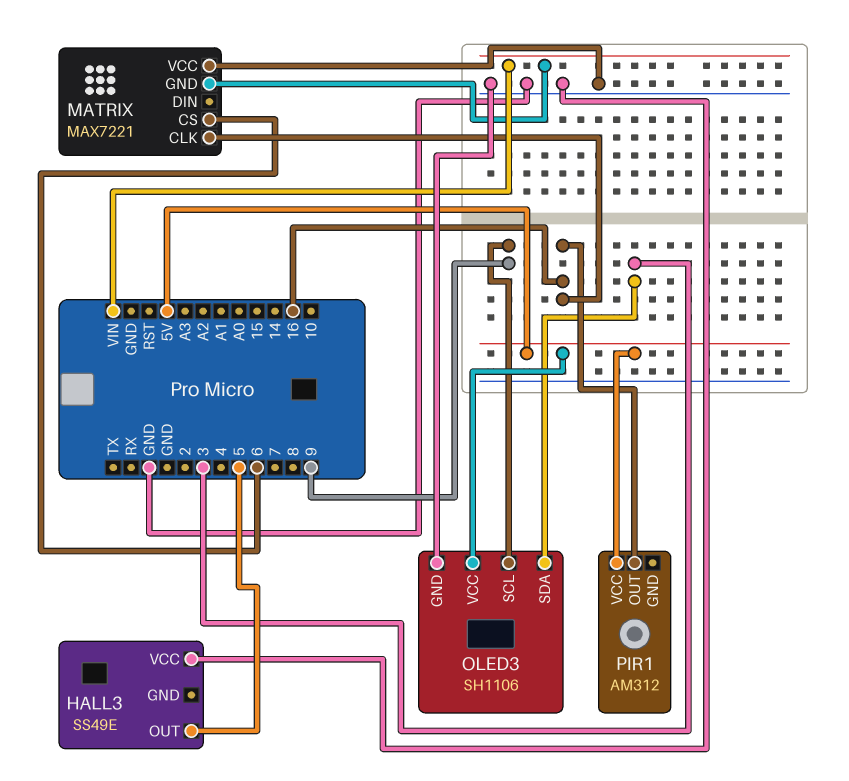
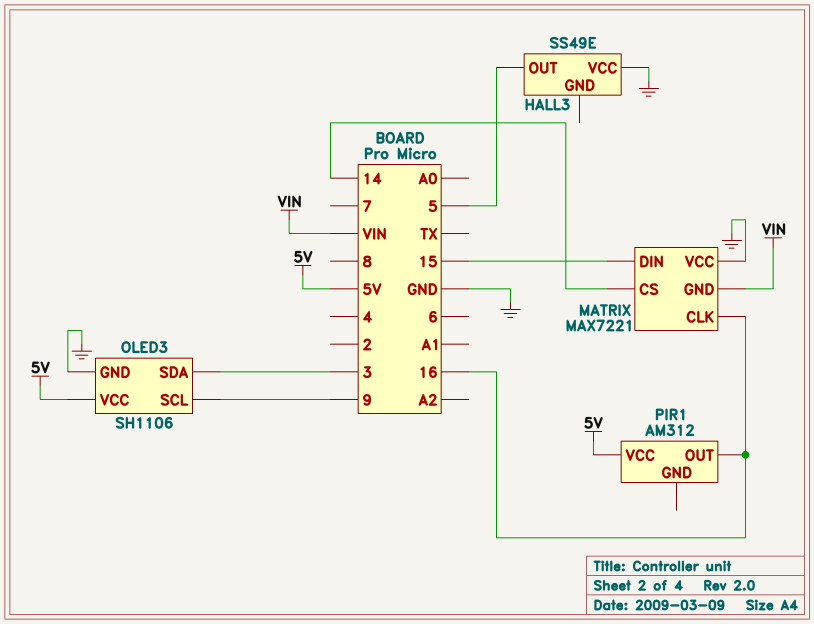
MATRIX pin CS: 6 -> 14
MATRIX pin DIN: none -> 15

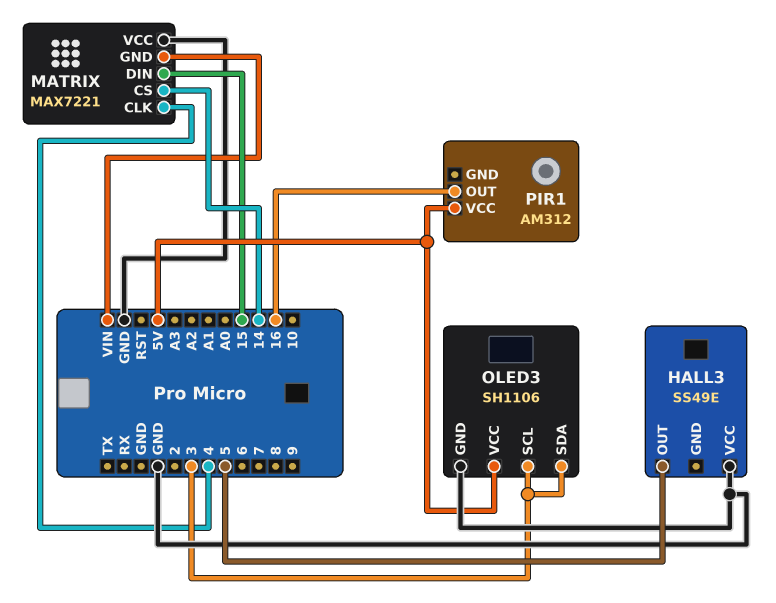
MATRIX pin CLK: 16 -> 4
OLED3 pin SCL: 9 -> 3

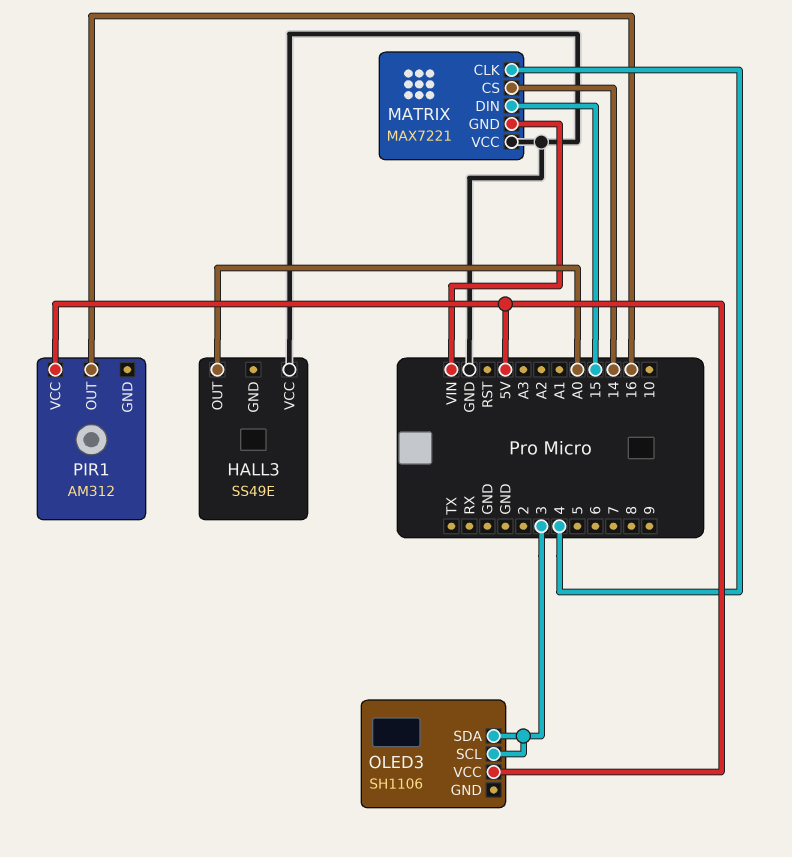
HALL3 pin OUT: 5 -> A0
OLED3 pin GND: GND -> none

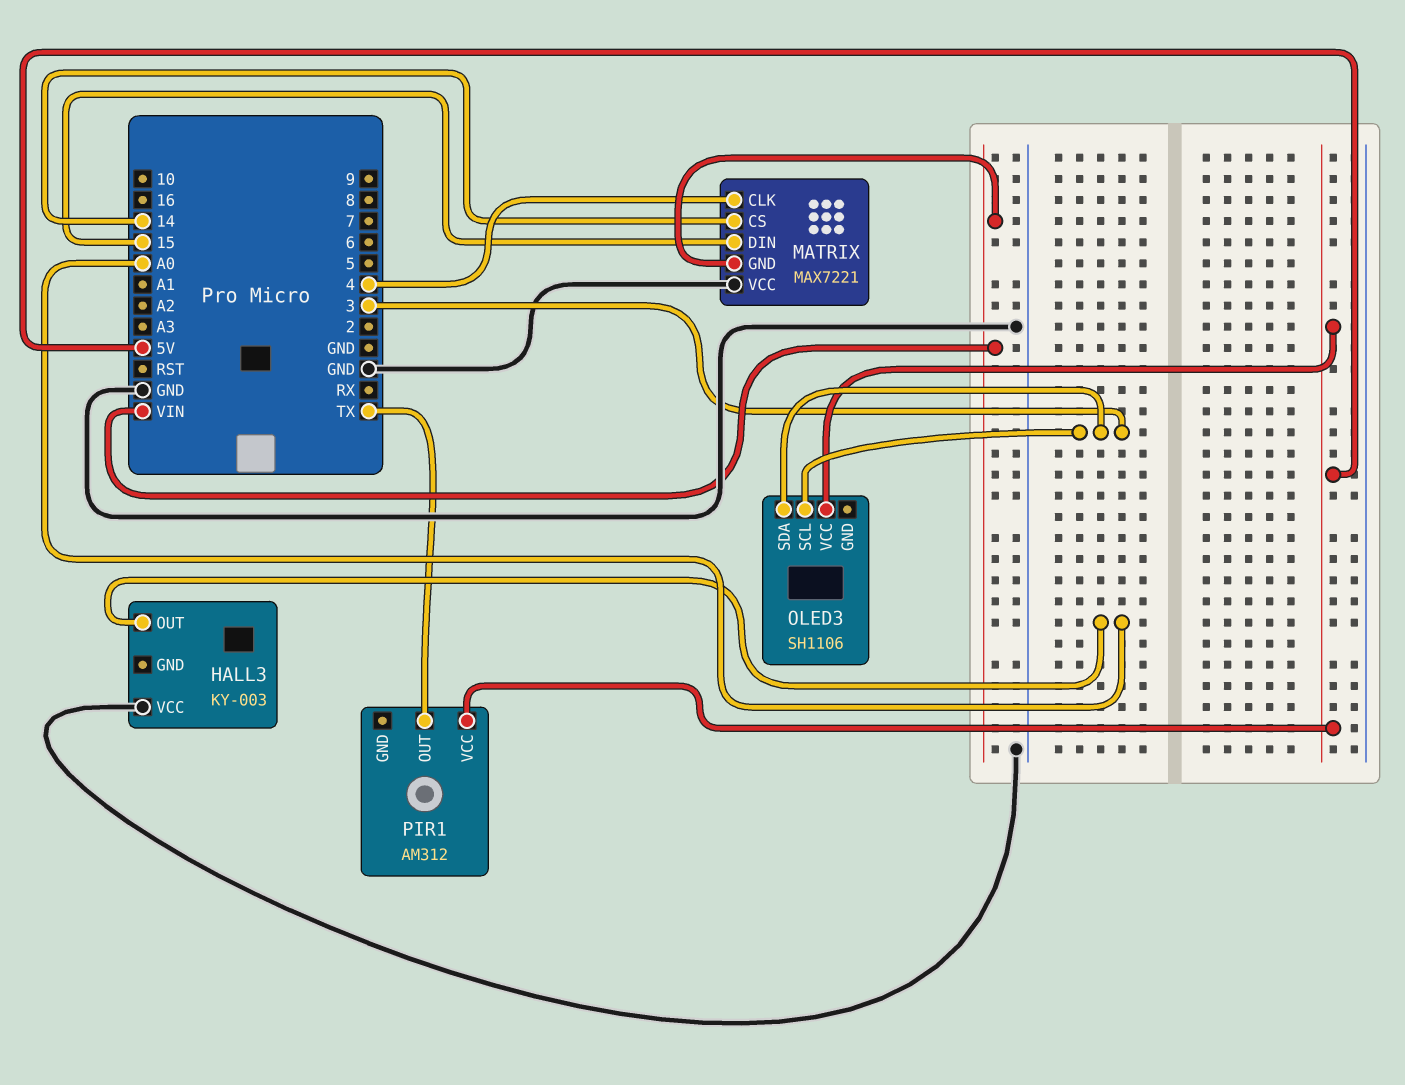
HALL3: SS49E -> KY-003
PIR1 pin OUT: 16 -> TX

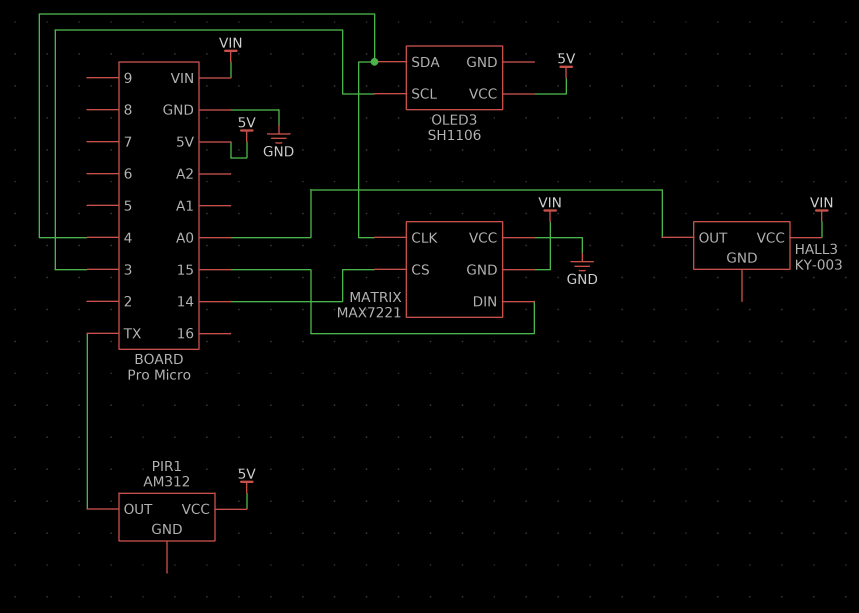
HALL3 pin VCC: GND -> VIN
OLED3 pin SDA: 3 -> 4

